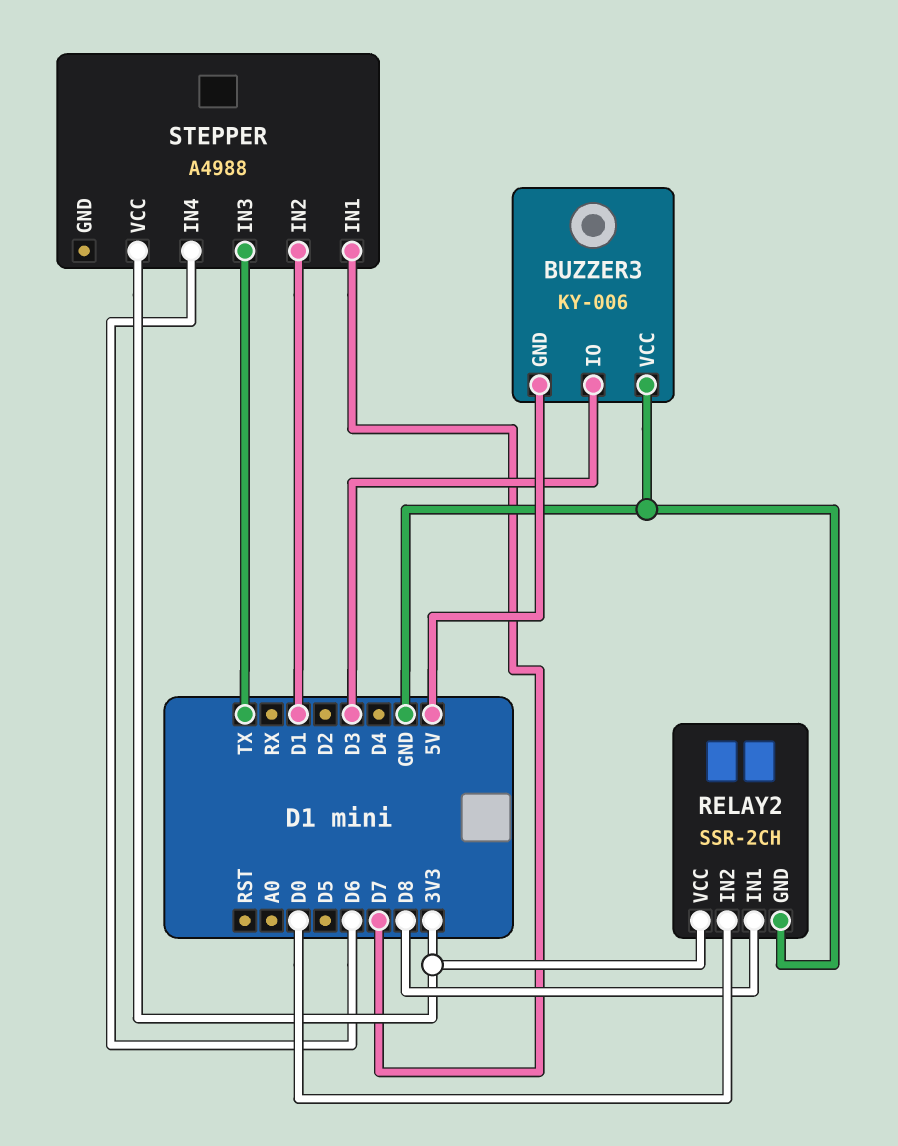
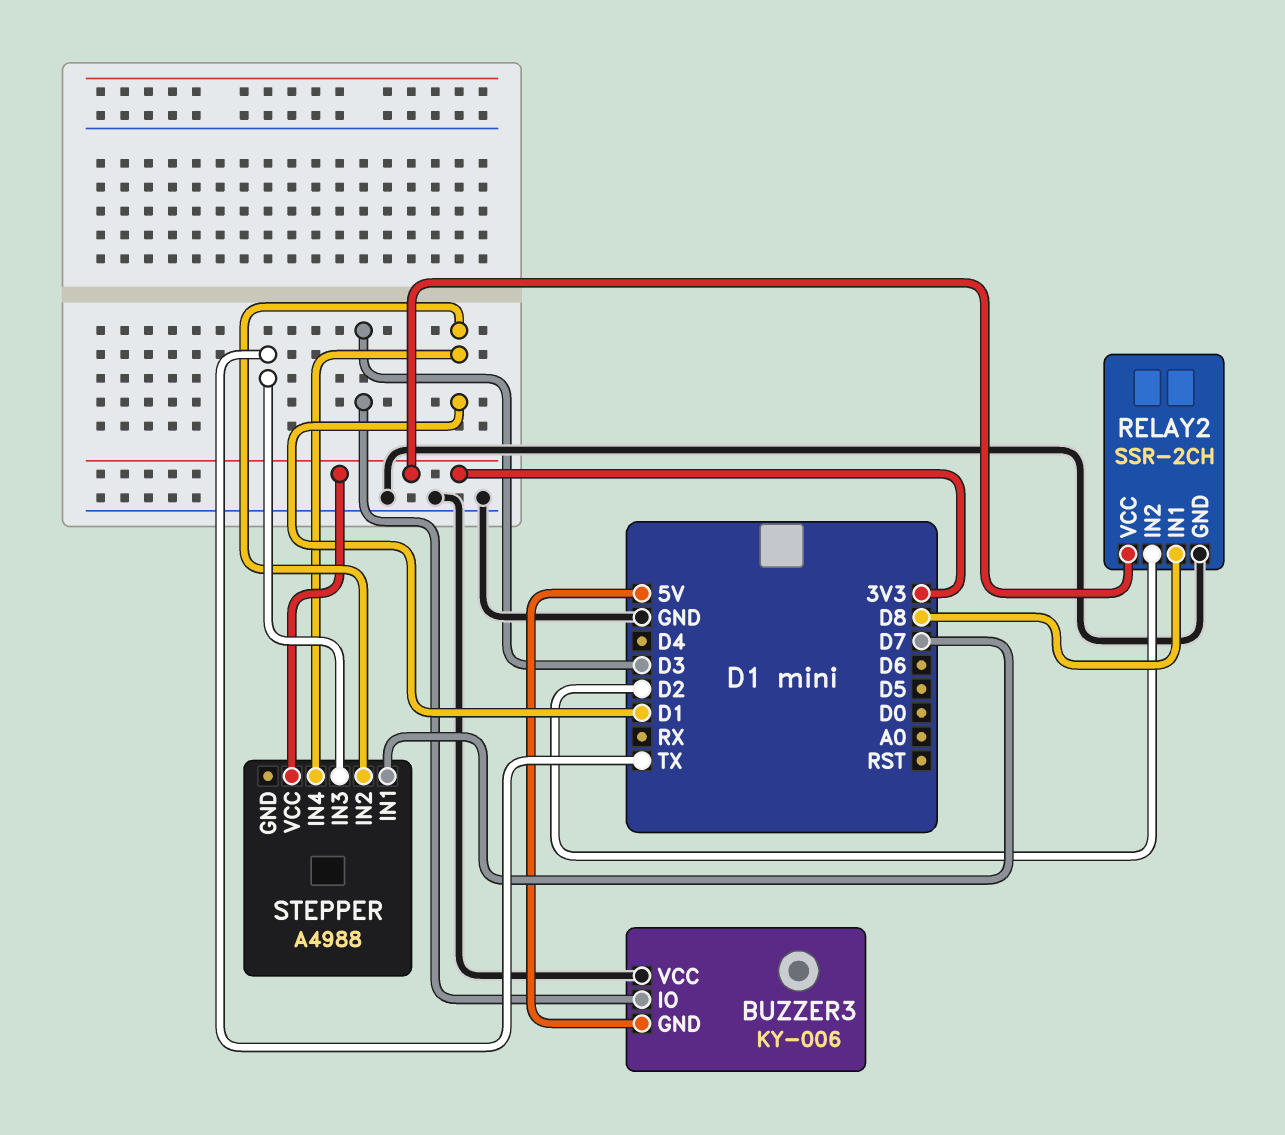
RELAY2 pin IN2: D0 -> D2
STEPPER pin IN4: D6 -> D1

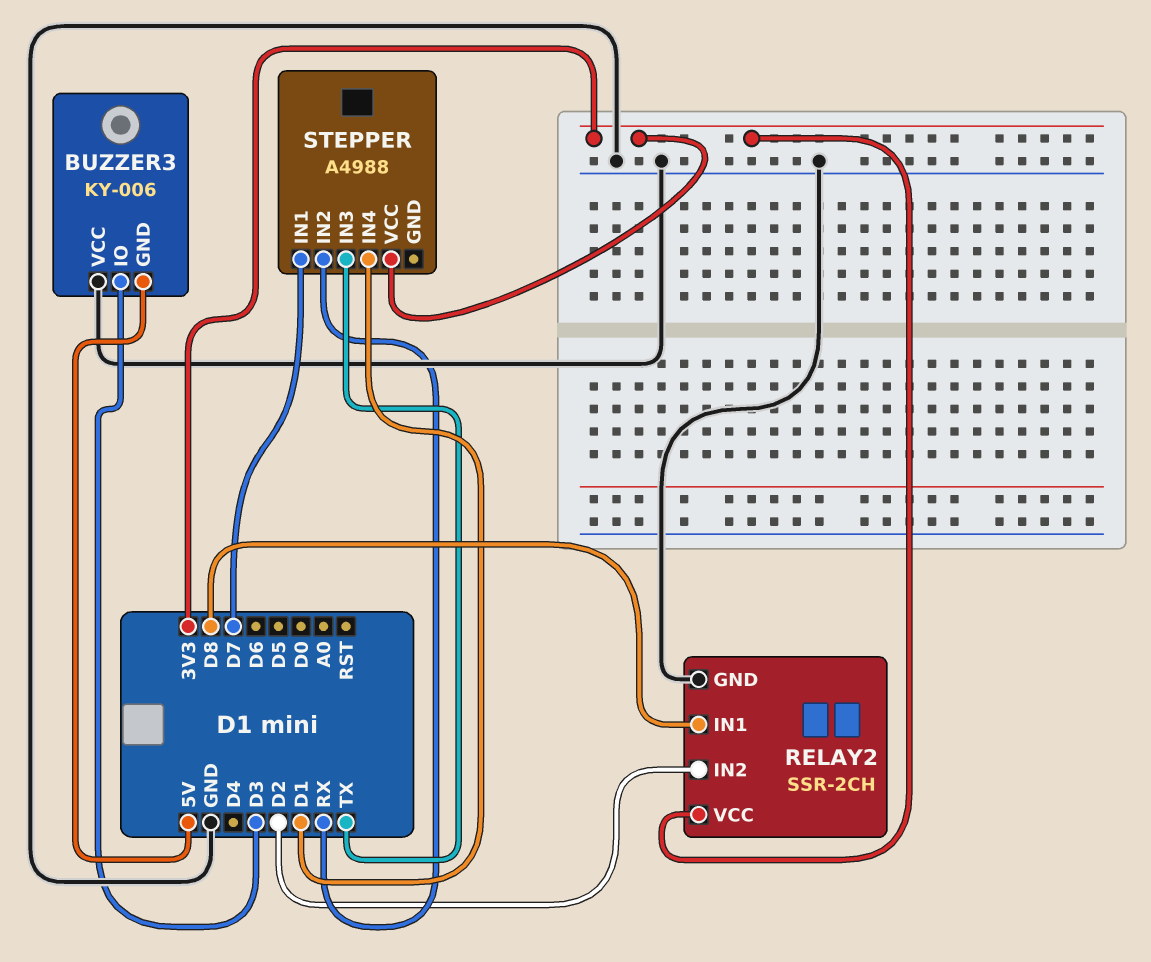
STEPPER pin IN2: D1 -> RX

